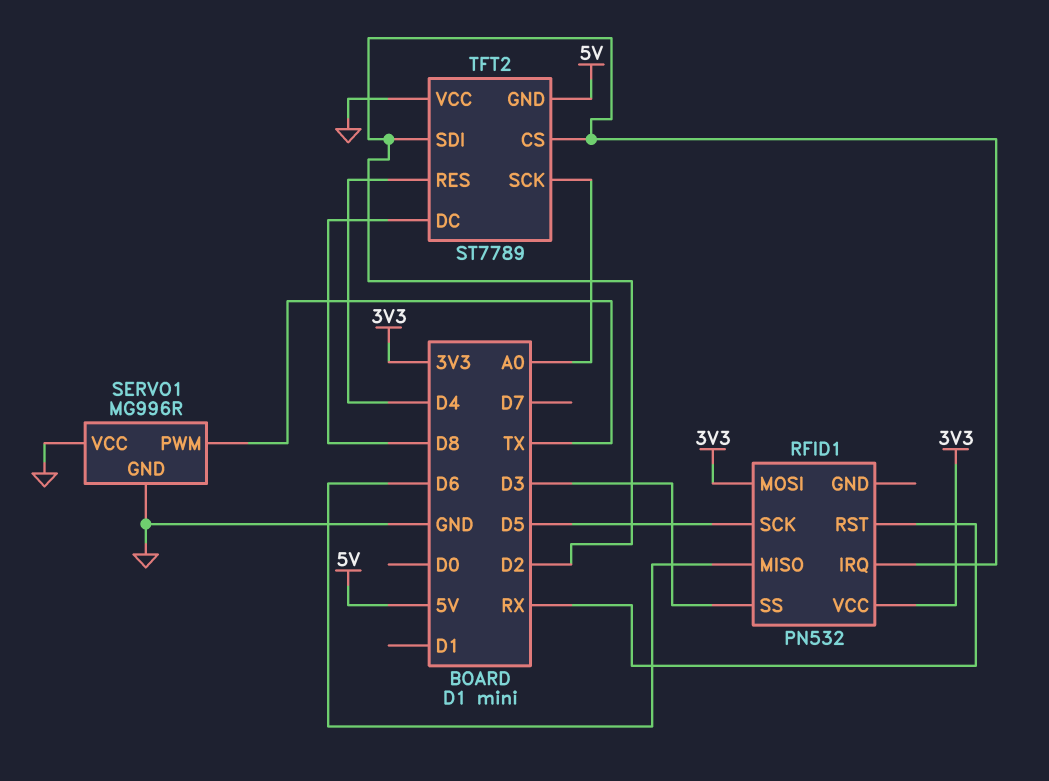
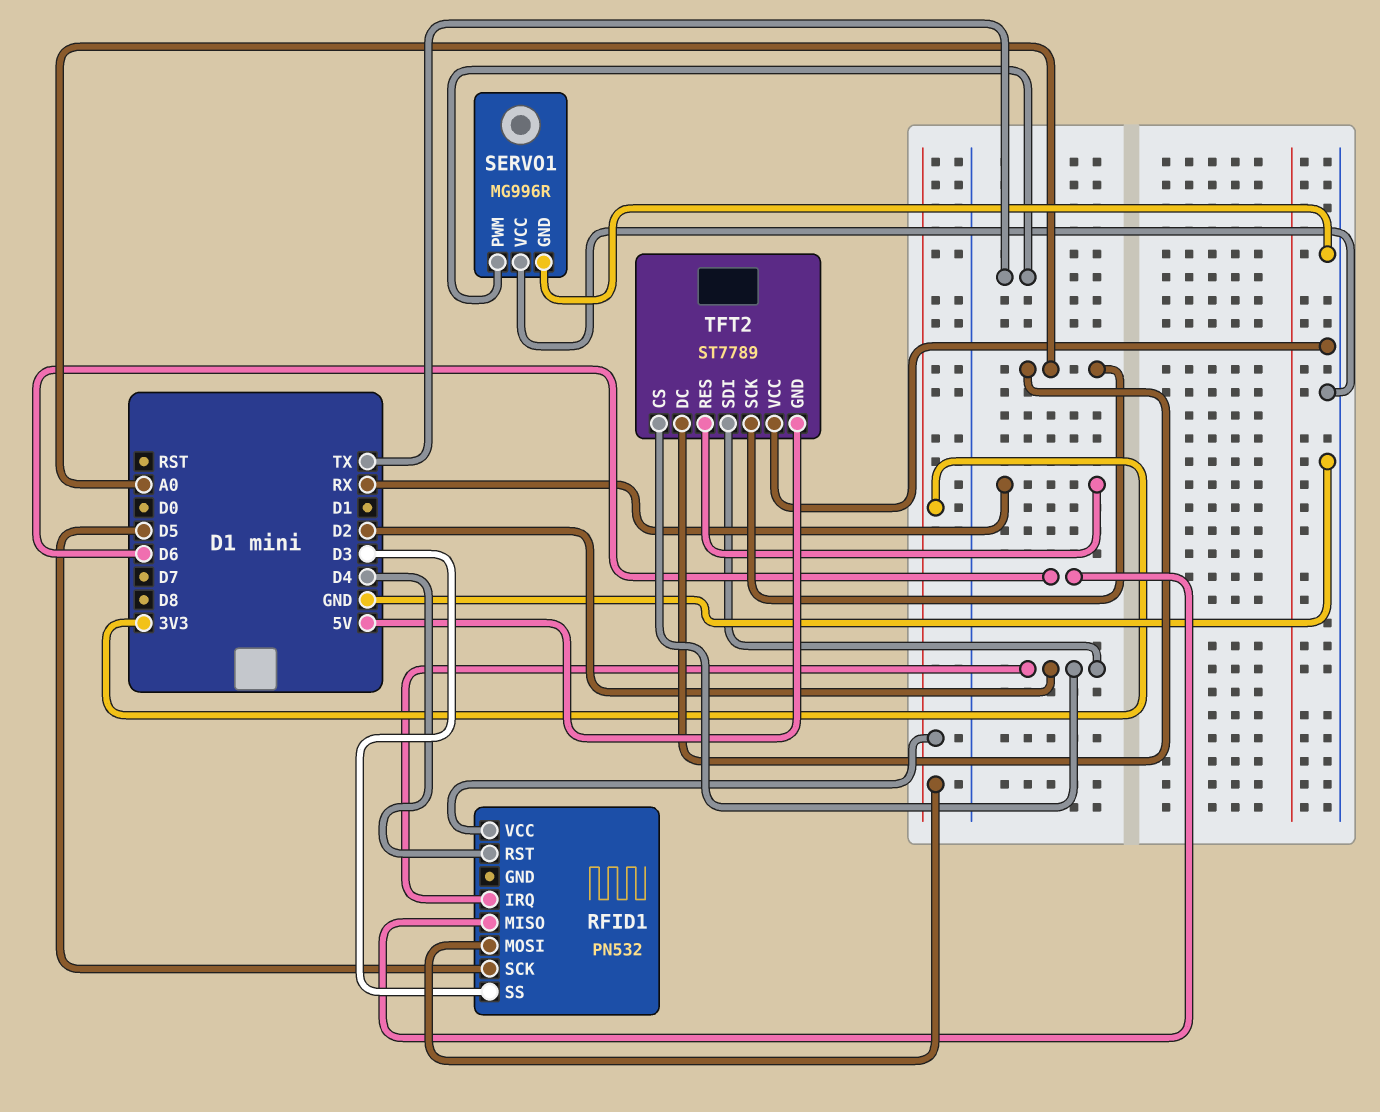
RFID1 pin RST: RX -> D4
TFT2 pin DC: D8 -> A0
TFT2 pin RES: D4 -> RX

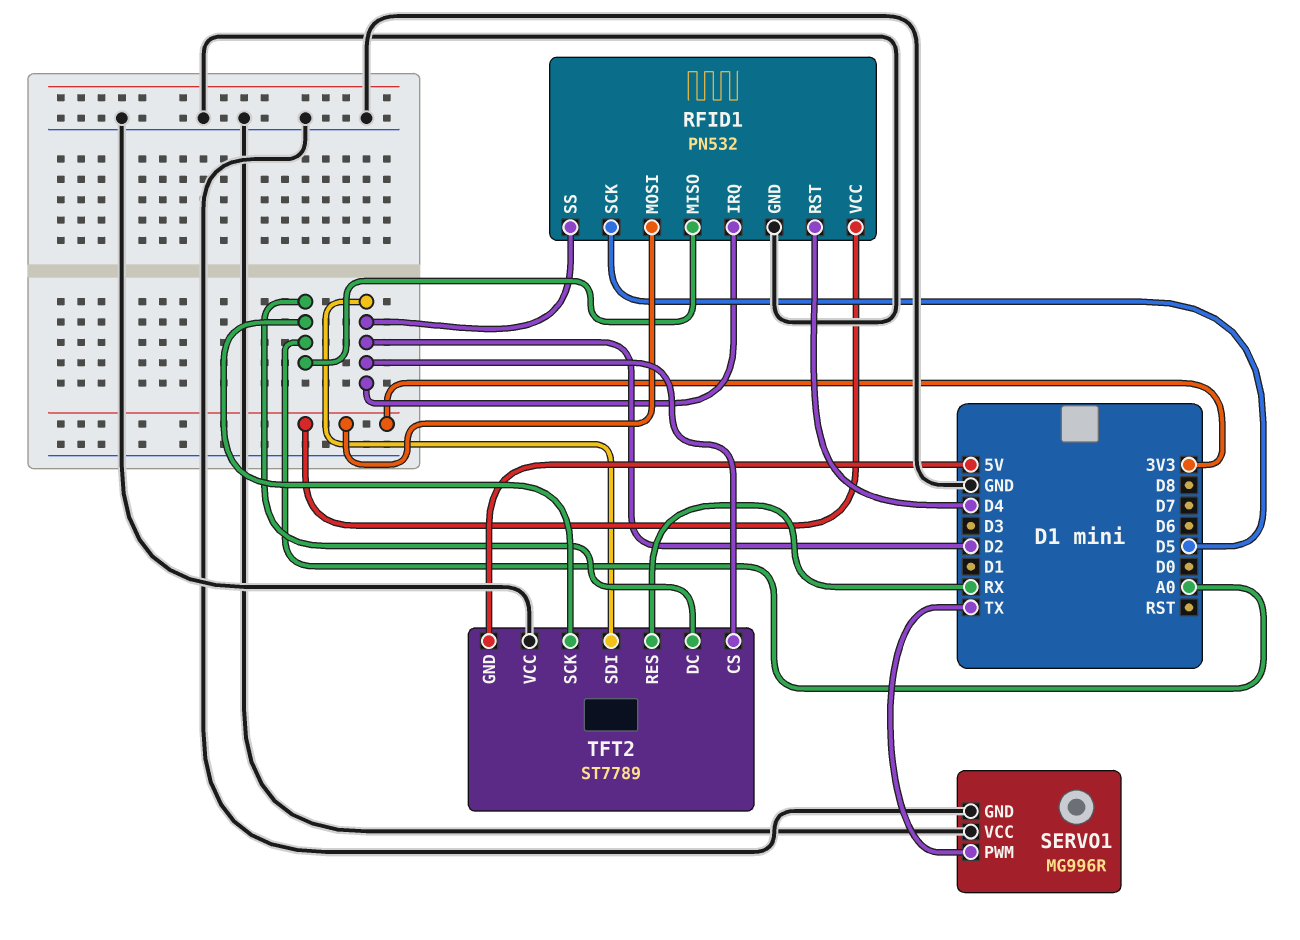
RFID1 pin GND: none -> GND
RFID1 pin MISO: D6 -> A0
RFID1 pin SS: D3 -> D2

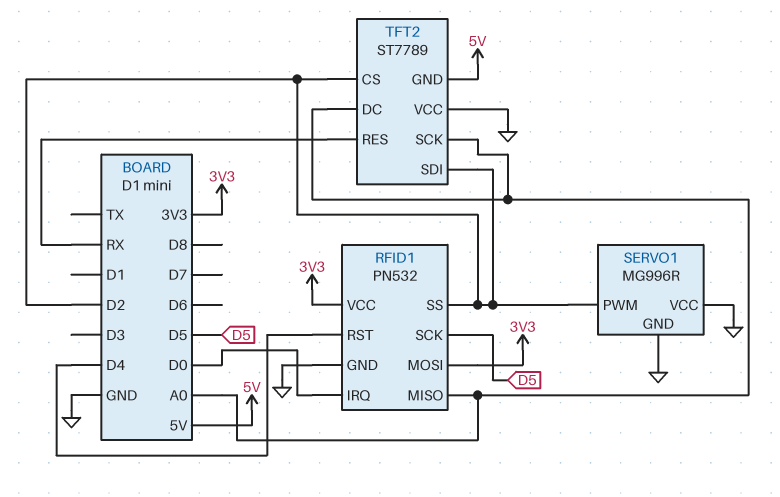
RFID1 pin IRQ: D2 -> D0
SERVO1 pin PWM: TX -> D2

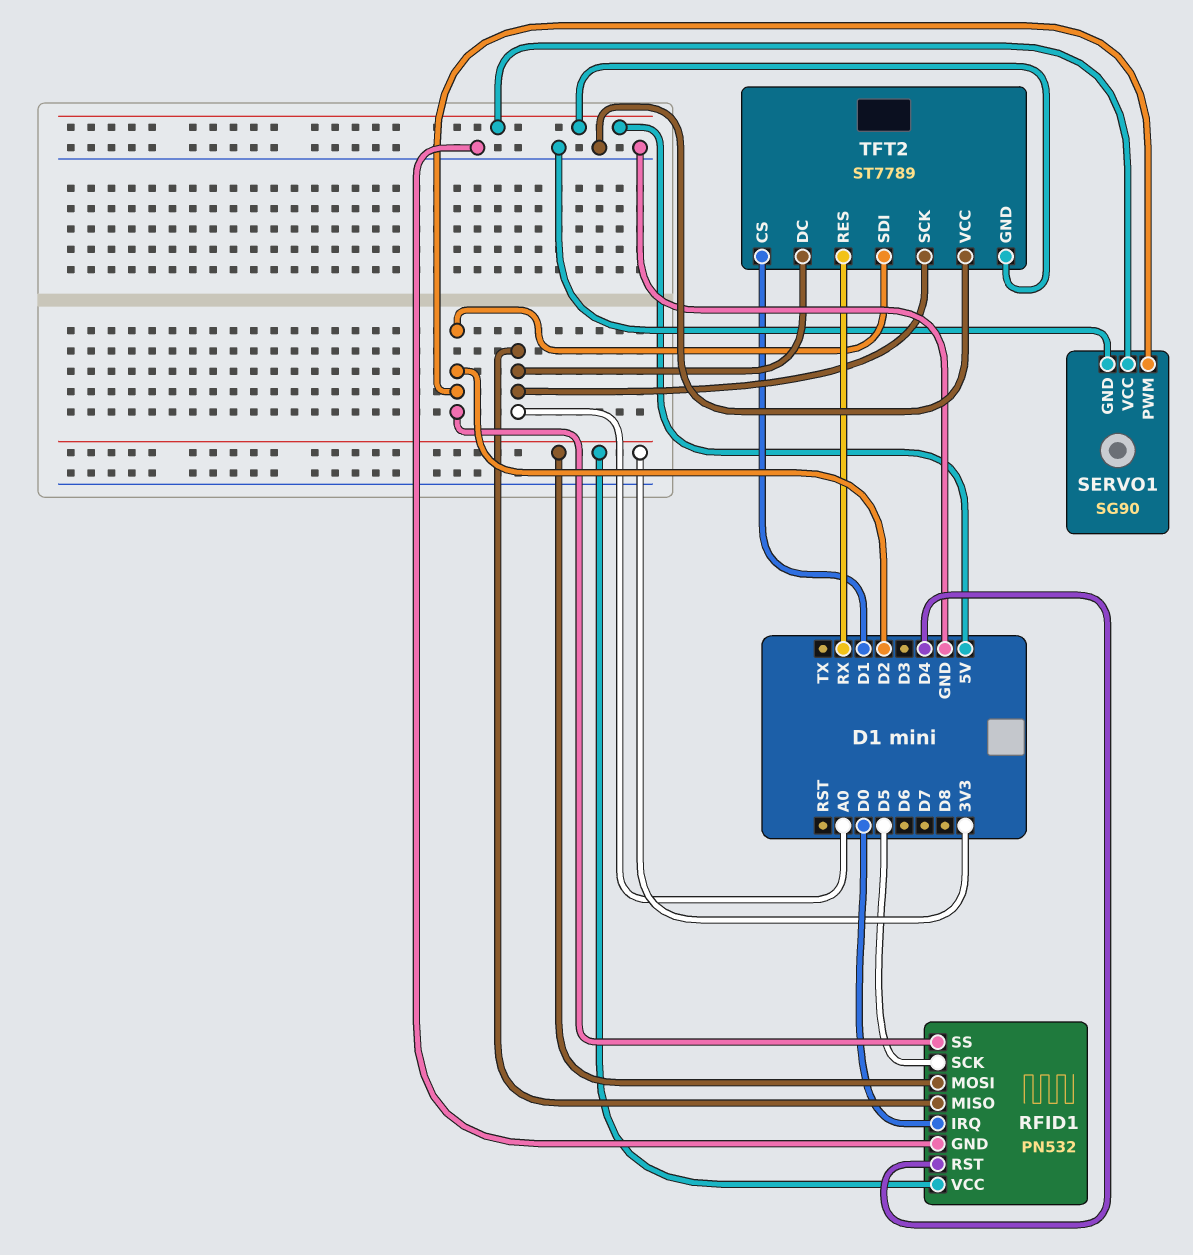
SERVO1: MG996R -> SG90
SERVO1 pin VCC: GND -> 5V
TFT2 pin CS: D2 -> D1

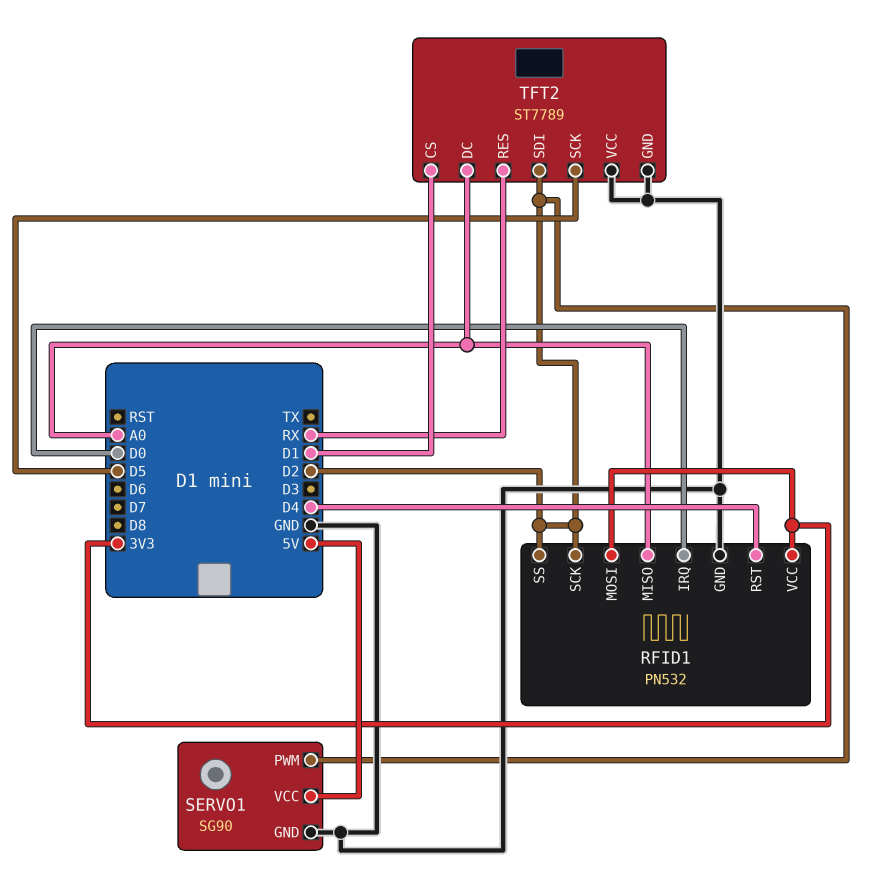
RFID1 pin SCK: D5 -> D2
TFT2 pin GND: 5V -> GND
TFT2 pin SCK: A0 -> D5

